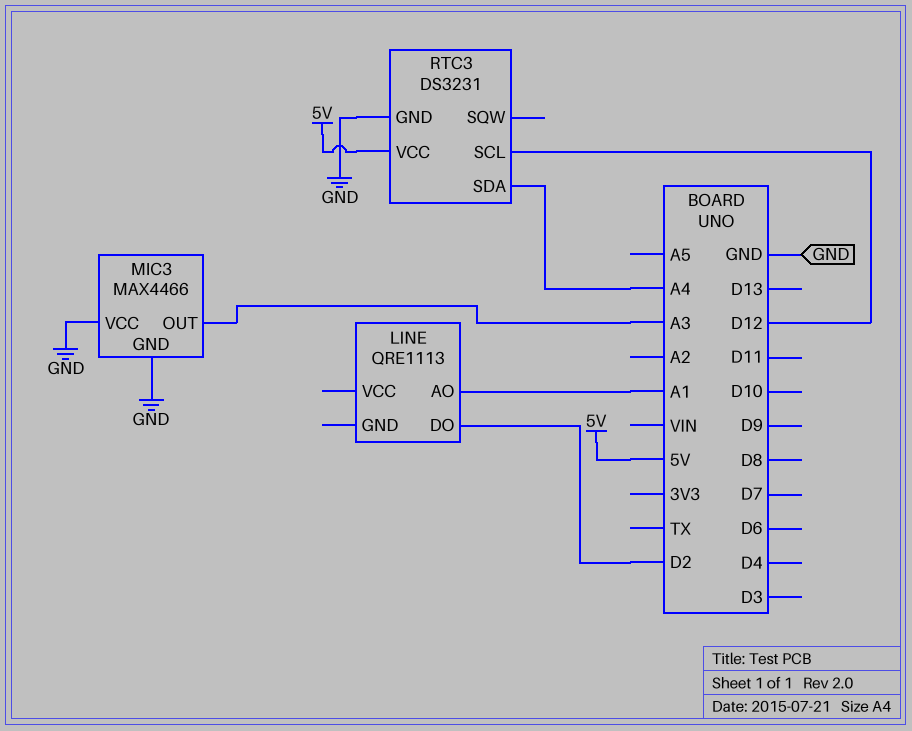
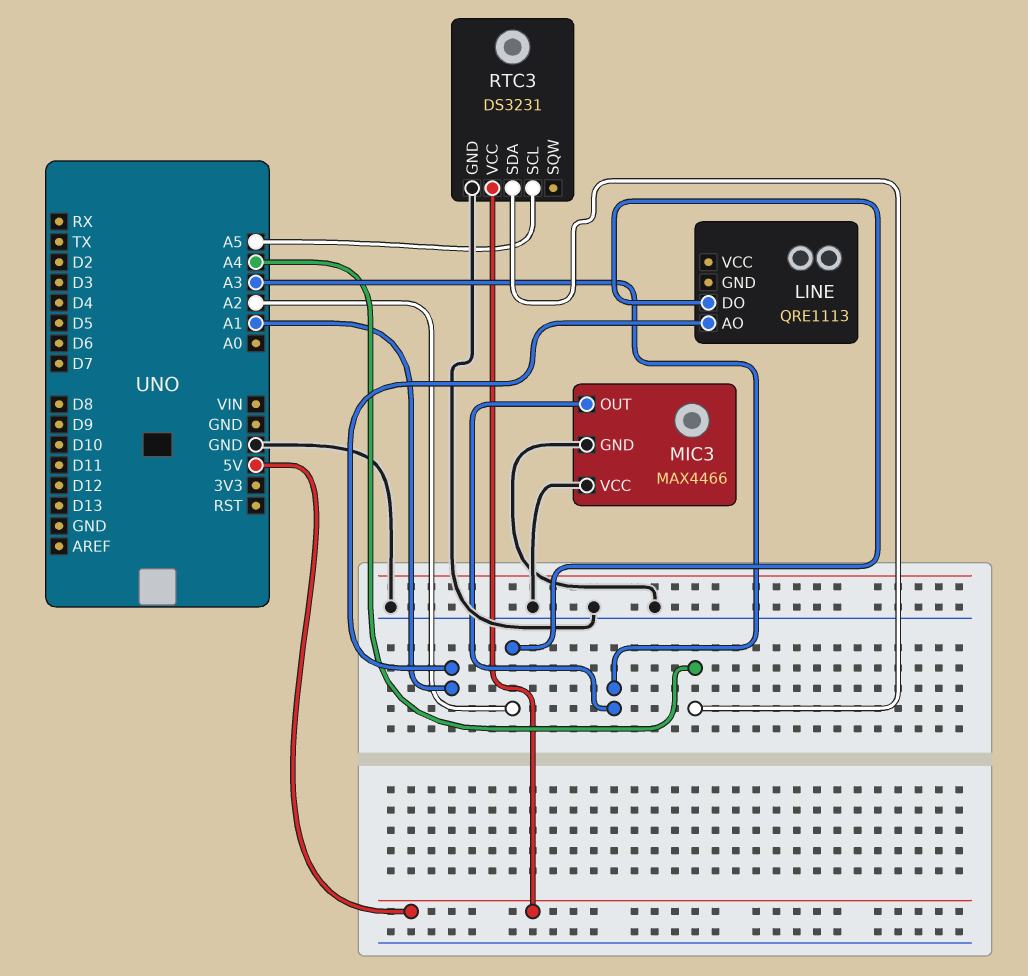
LINE pin DO: D2 -> A2
RTC3 pin SCL: D12 -> A5

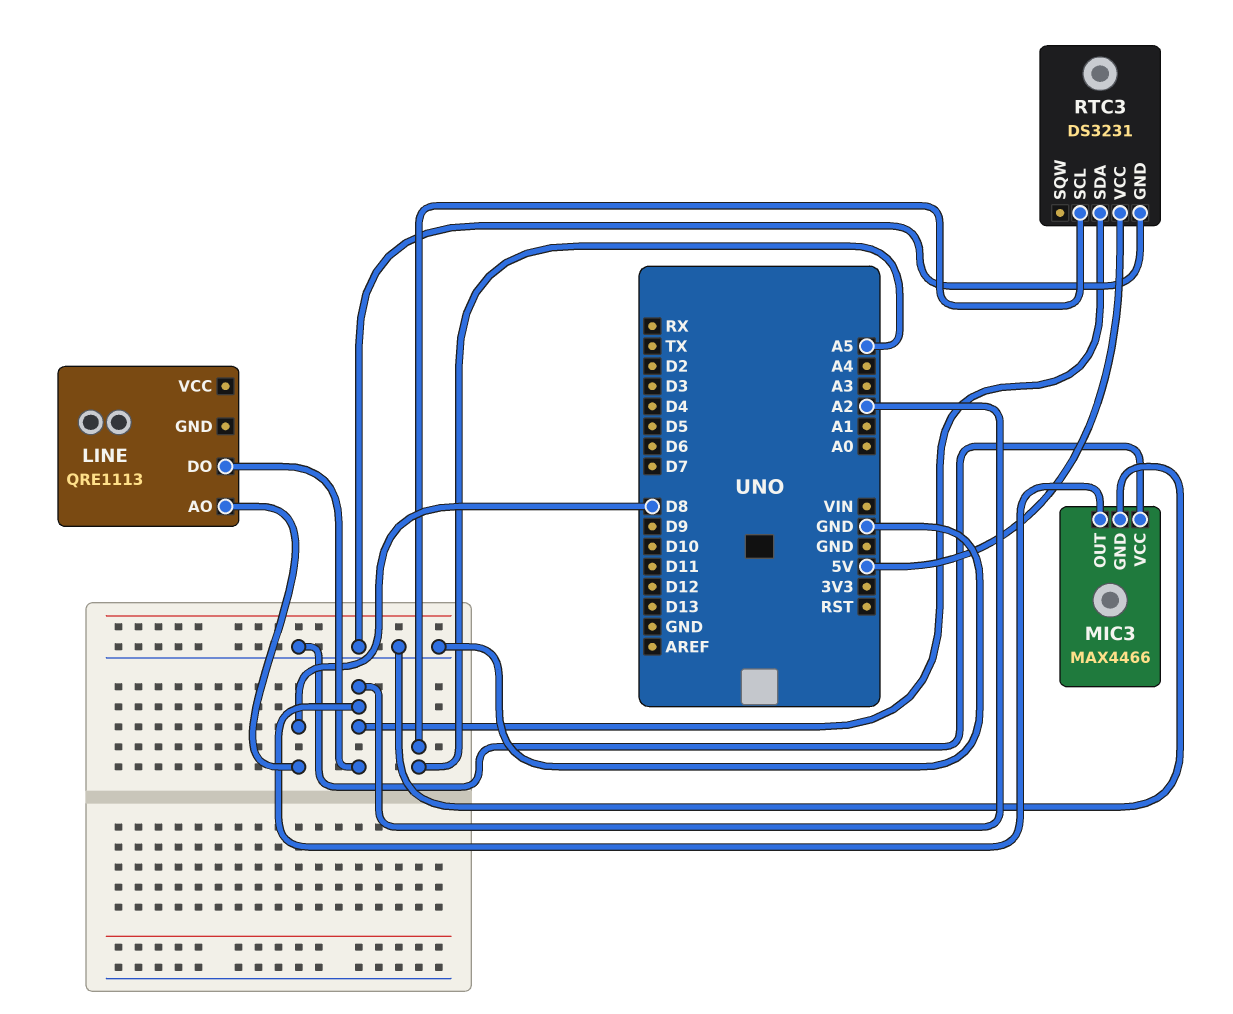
LINE pin AO: A1 -> D8
MIC3 pin OUT: A3 -> A2
RTC3 pin SDA: A4 -> A2

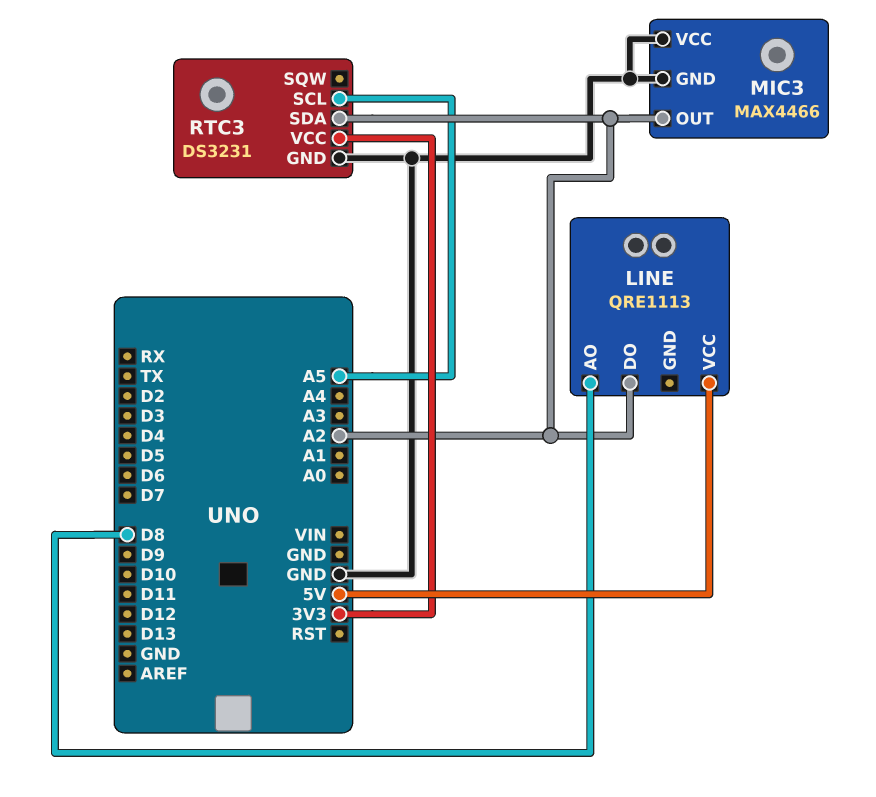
LINE pin VCC: none -> 5V
RTC3 pin VCC: 5V -> 3V3

